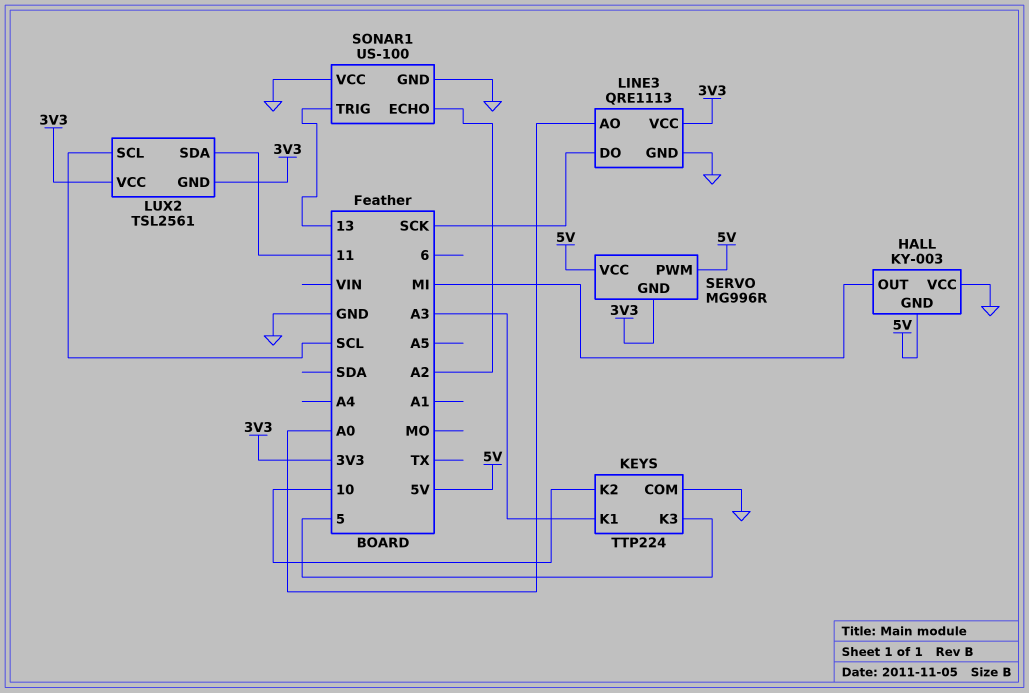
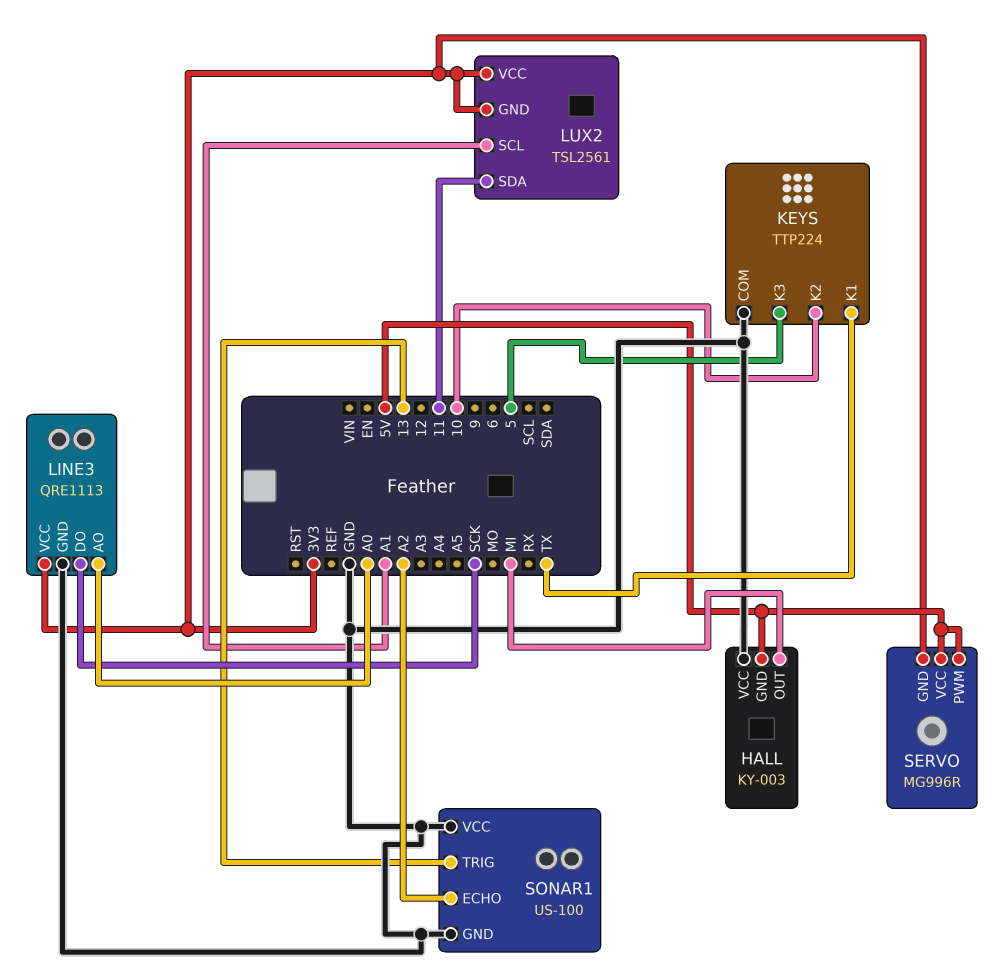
KEYS pin K1: A3 -> TX
LUX2 pin SCL: SCL -> A1

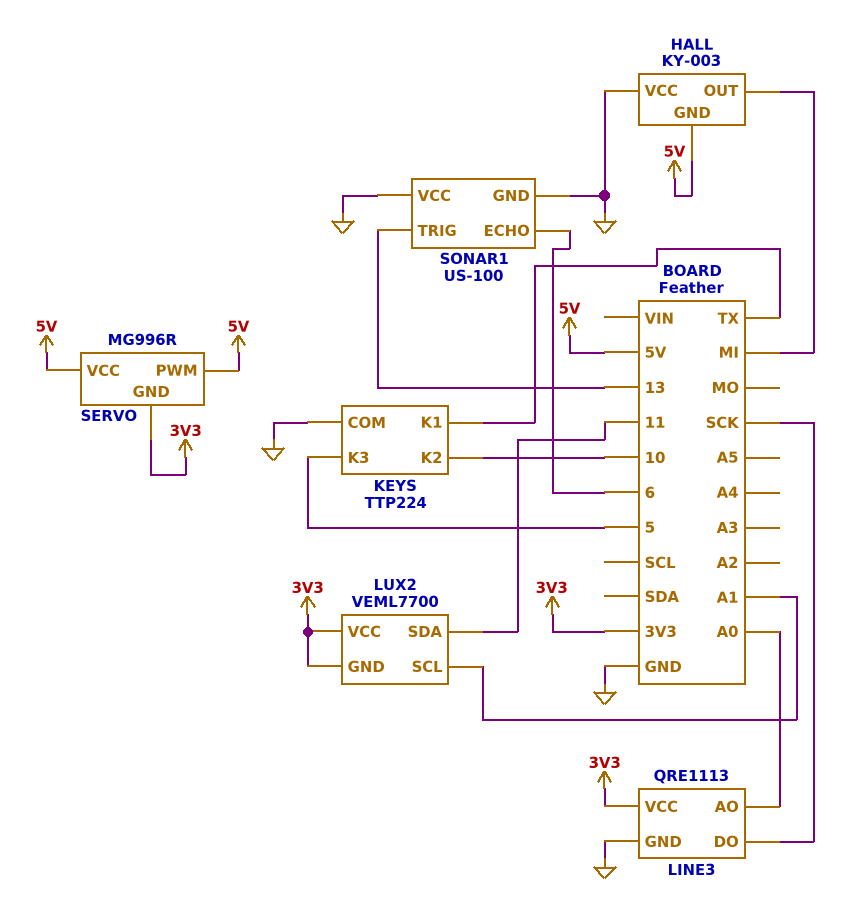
LUX2: TSL2561 -> VEML7700
SONAR1 pin ECHO: A2 -> 6

